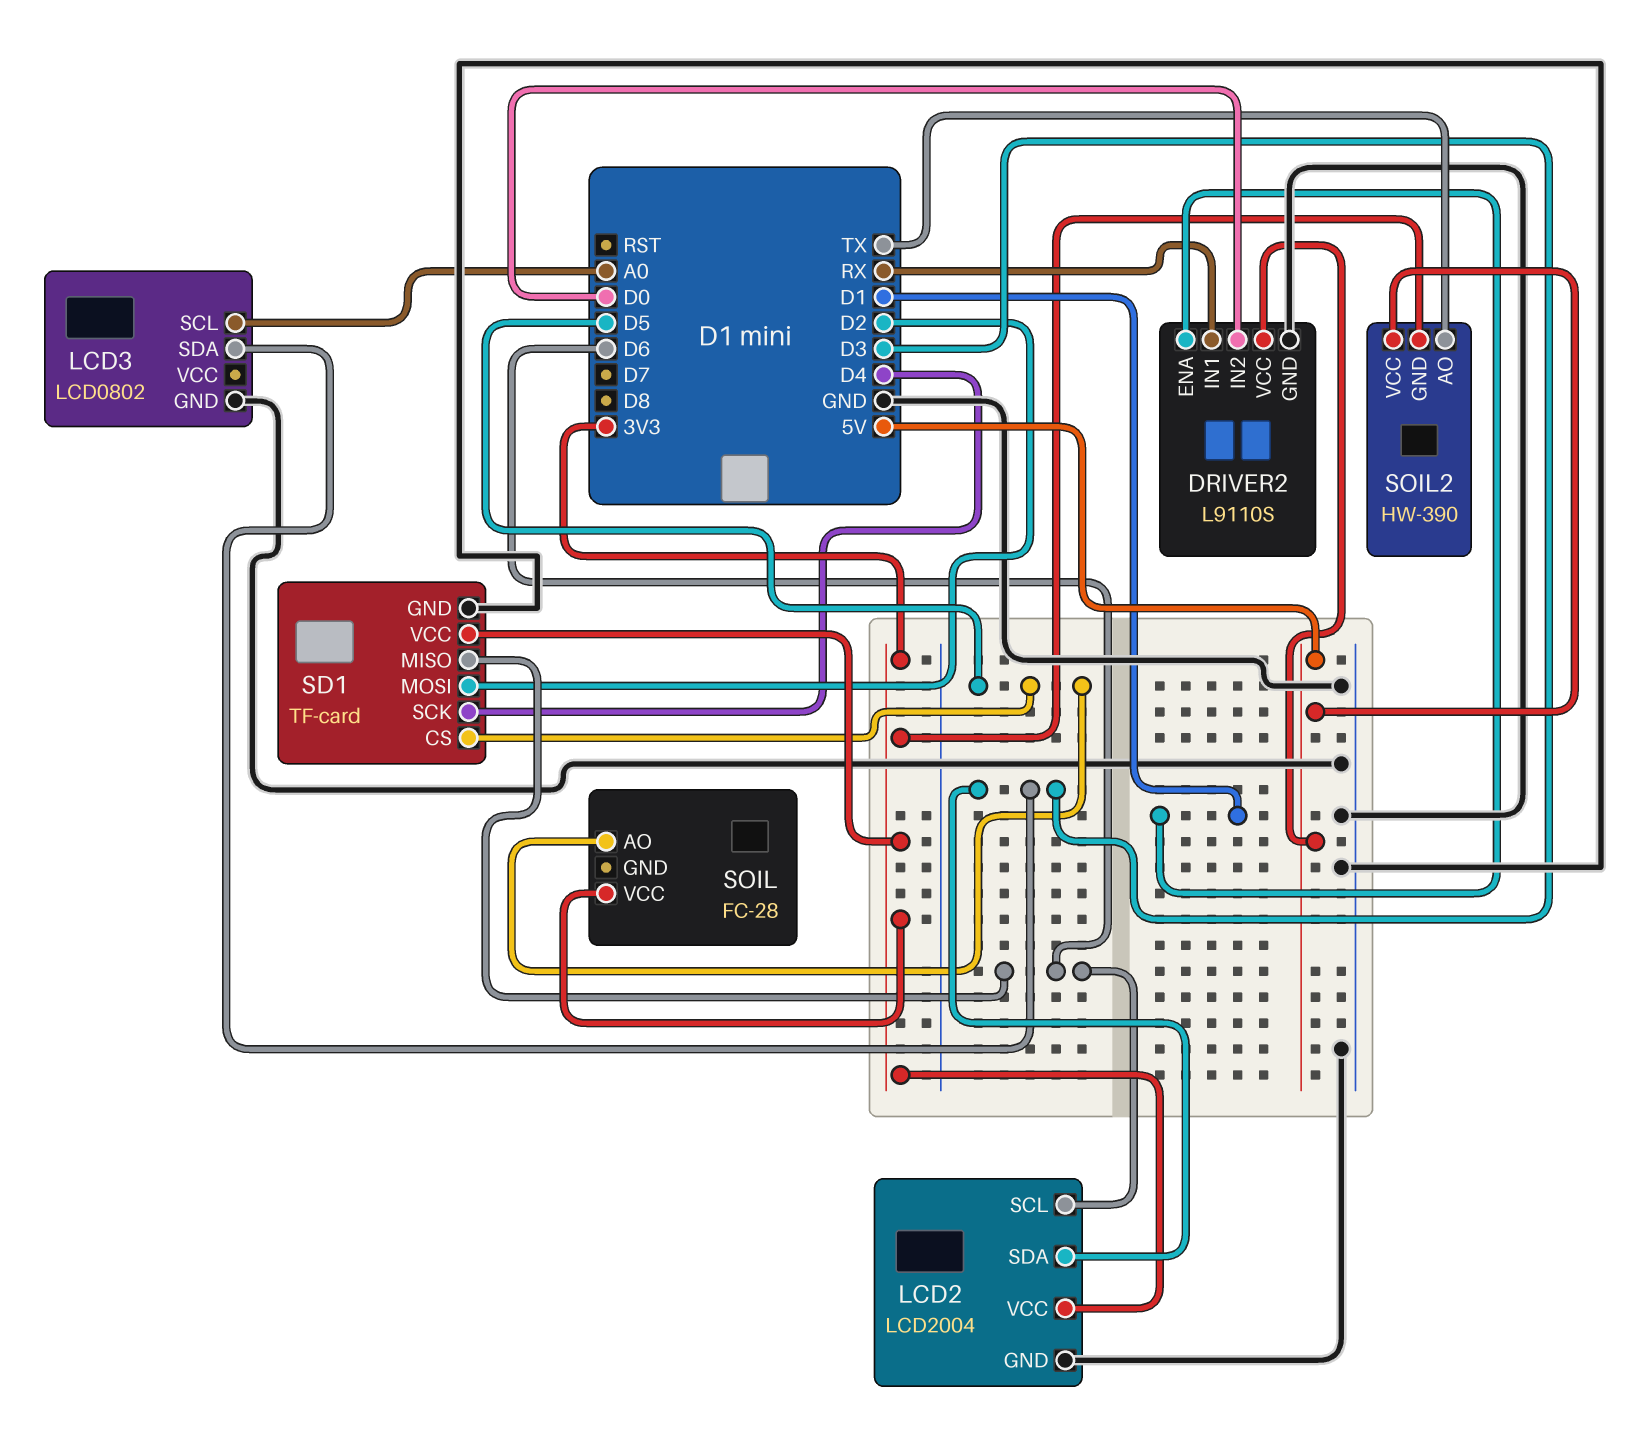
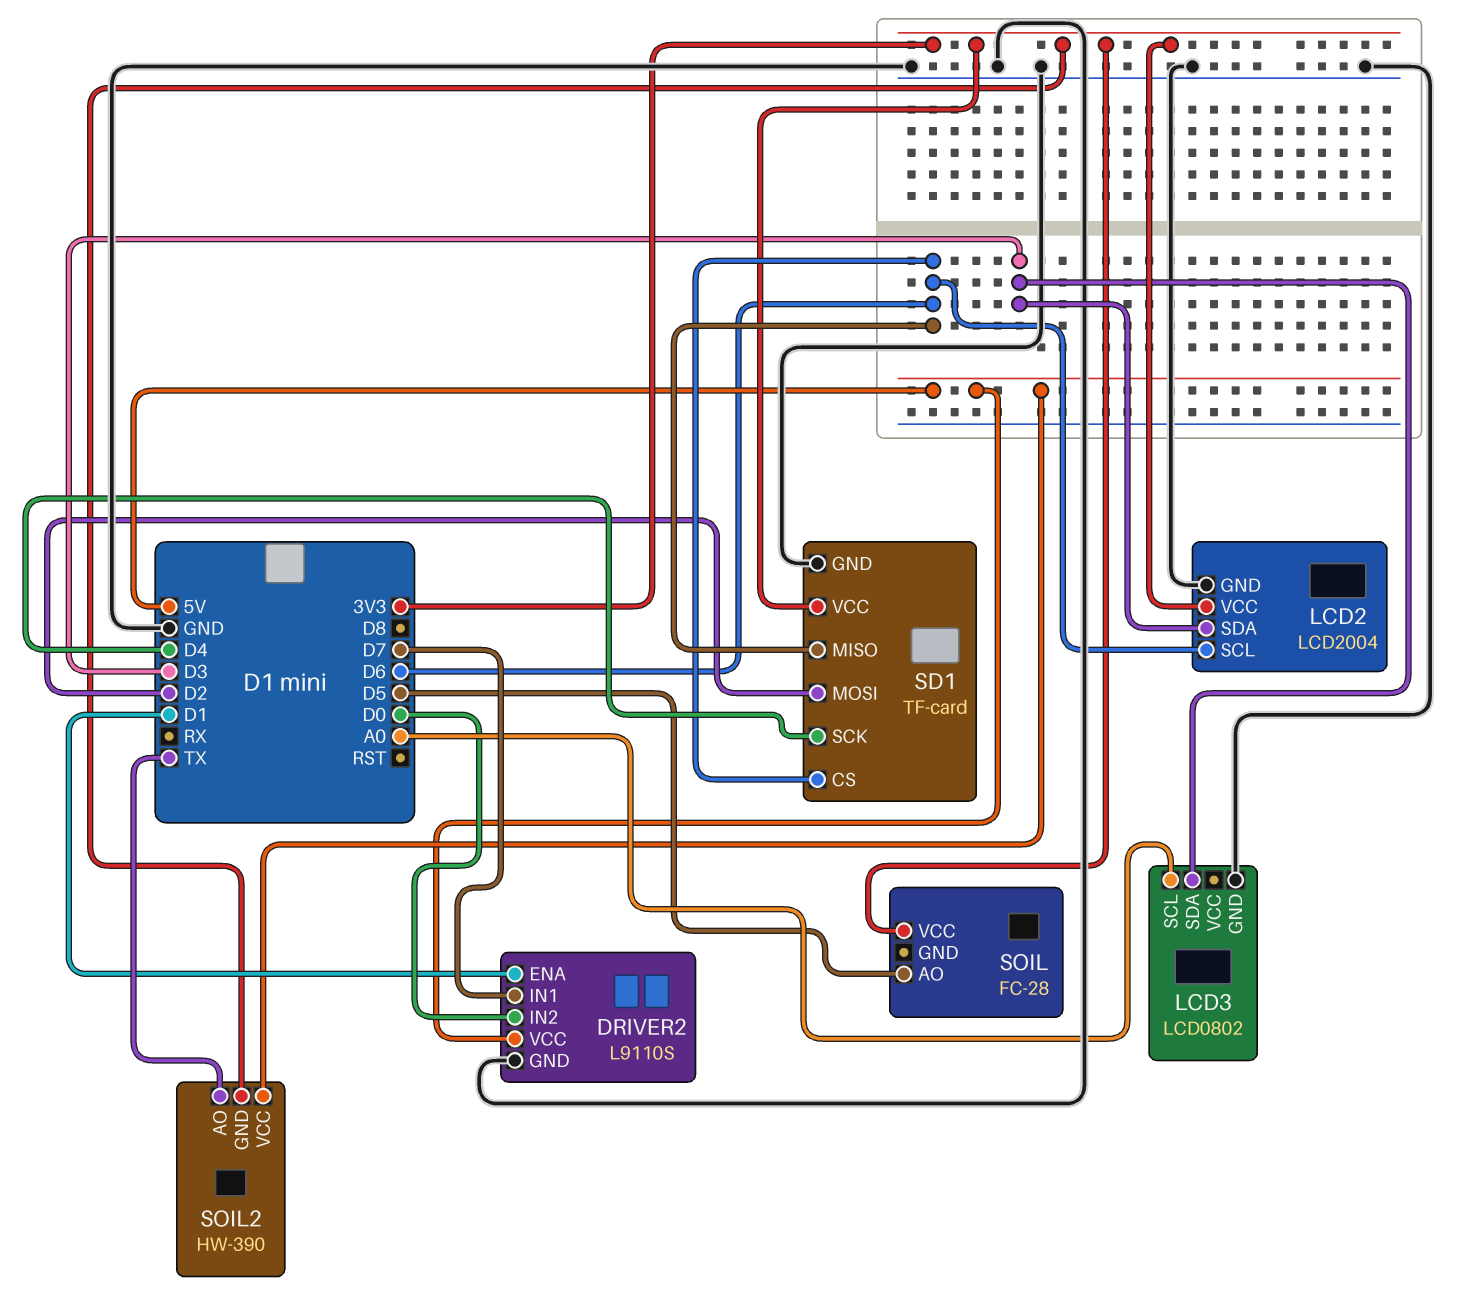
DRIVER2 pin IN1: RX -> D7
SD1 pin CS: D5 -> D6

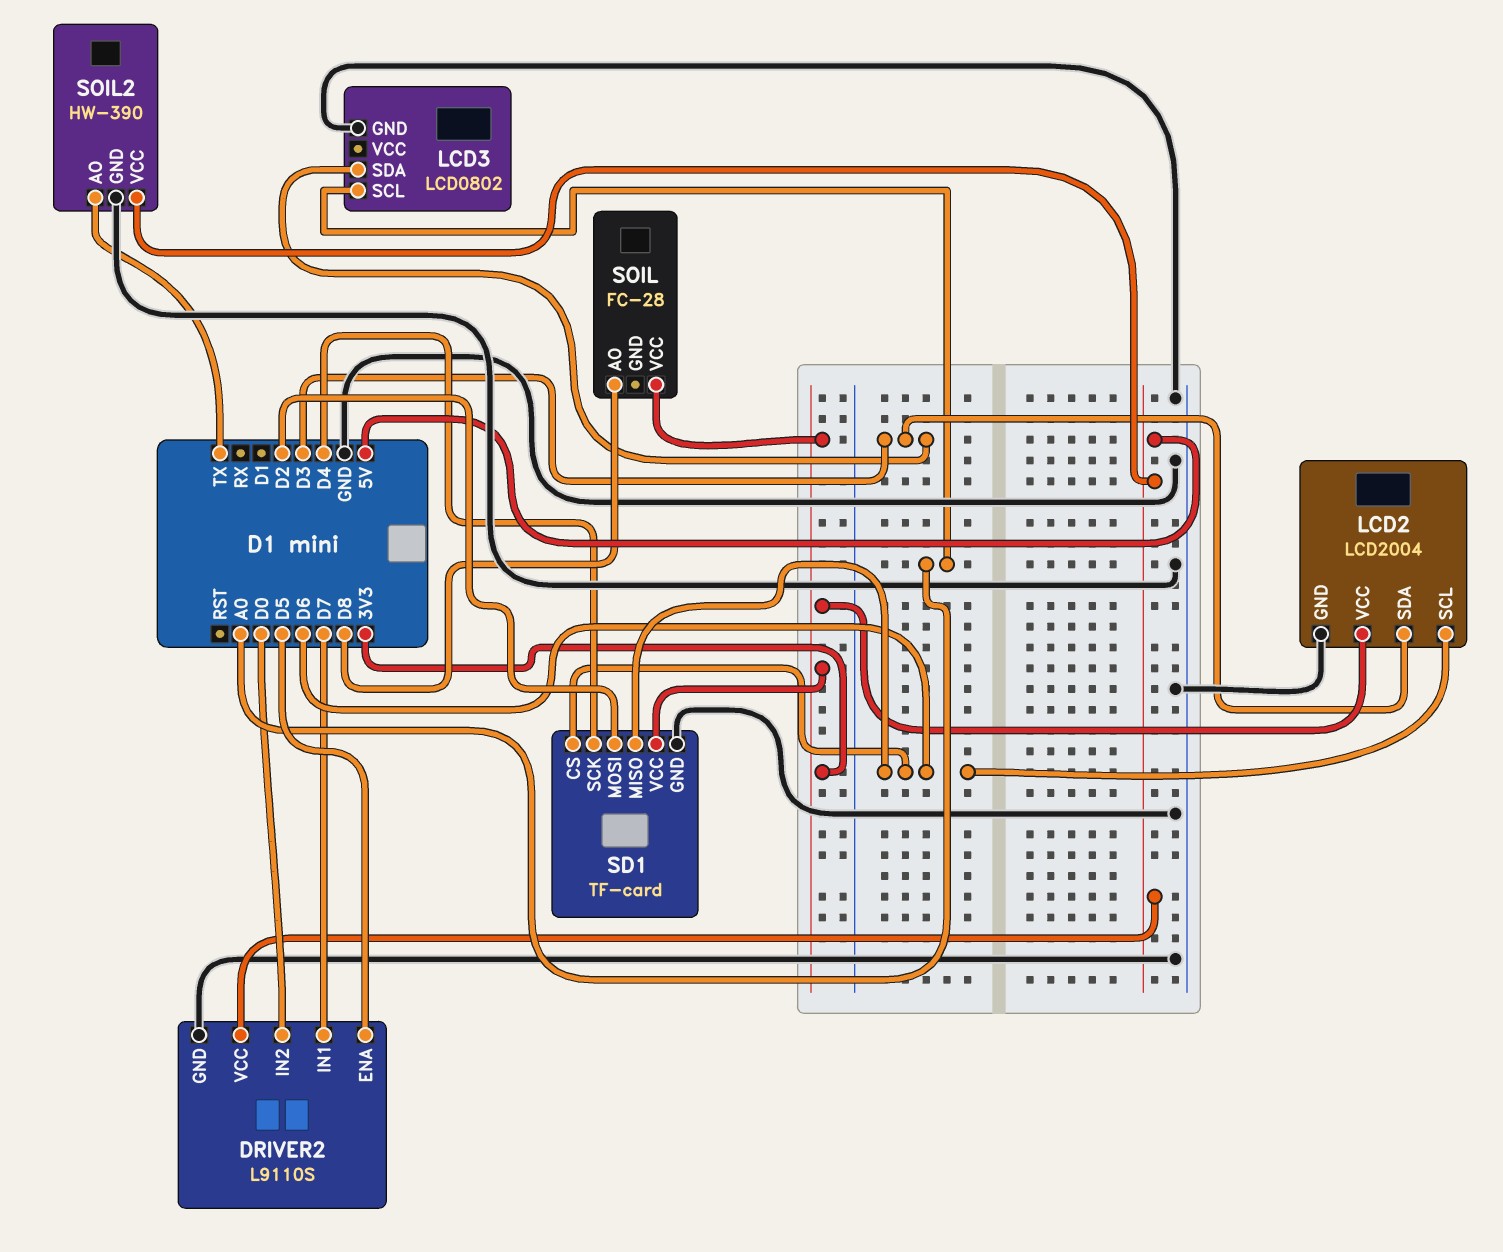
DRIVER2 pin ENA: D1 -> D5
SOIL pin AO: D5 -> D8
SOIL2 pin GND: 3V3 -> GND

